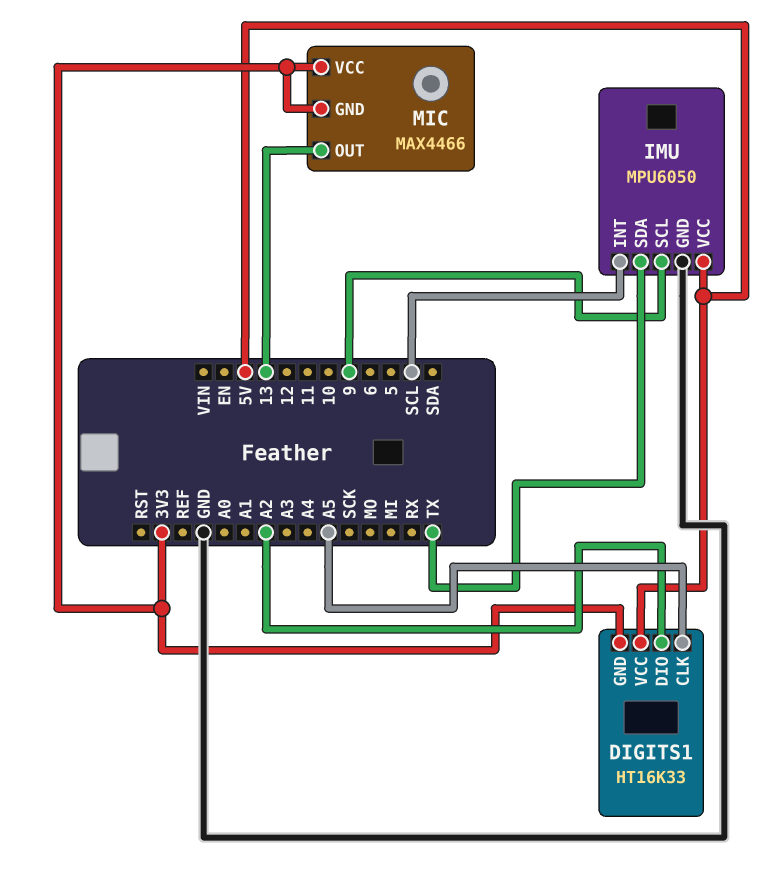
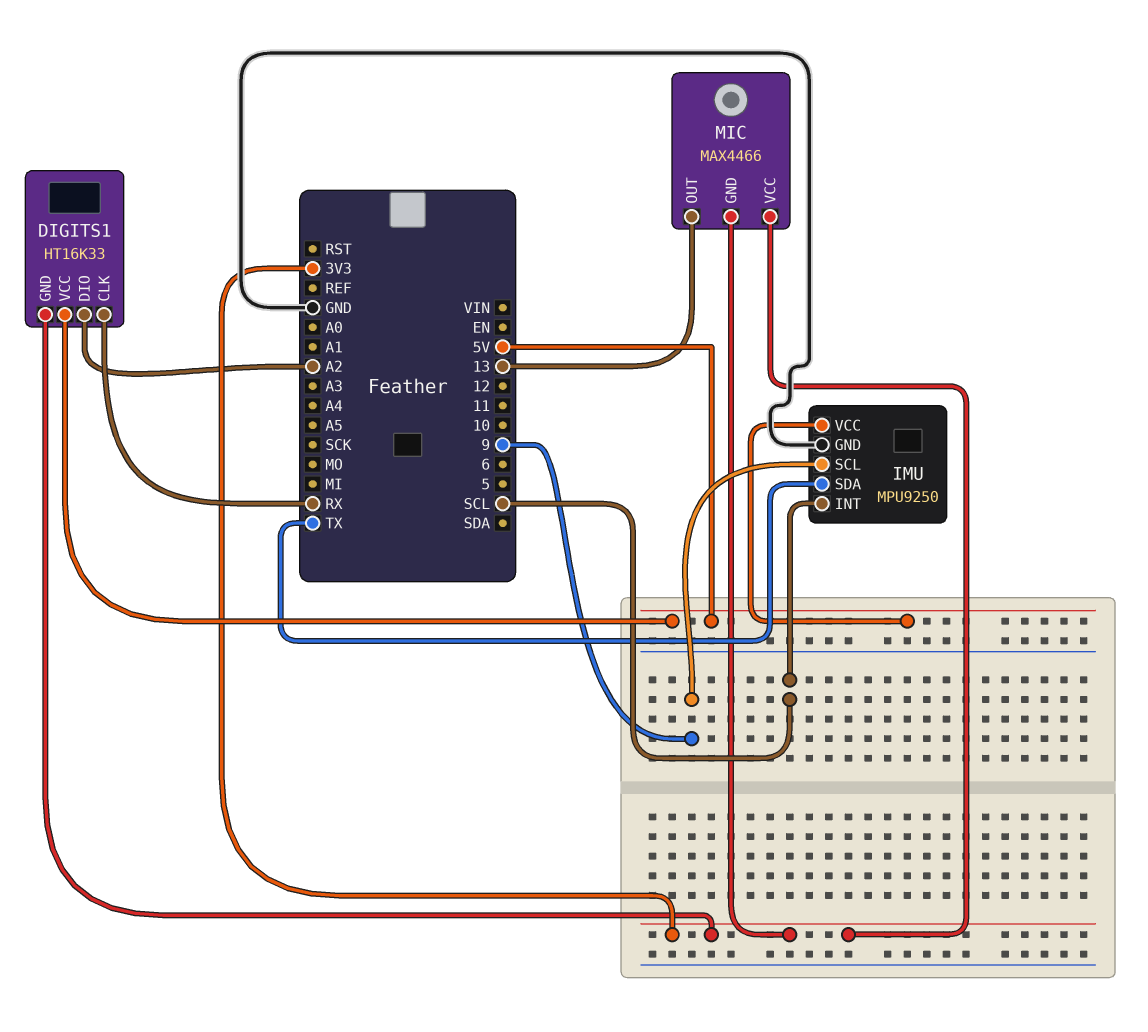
DIGITS1 pin CLK: A5 -> RX
IMU: MPU6050 -> MPU9250

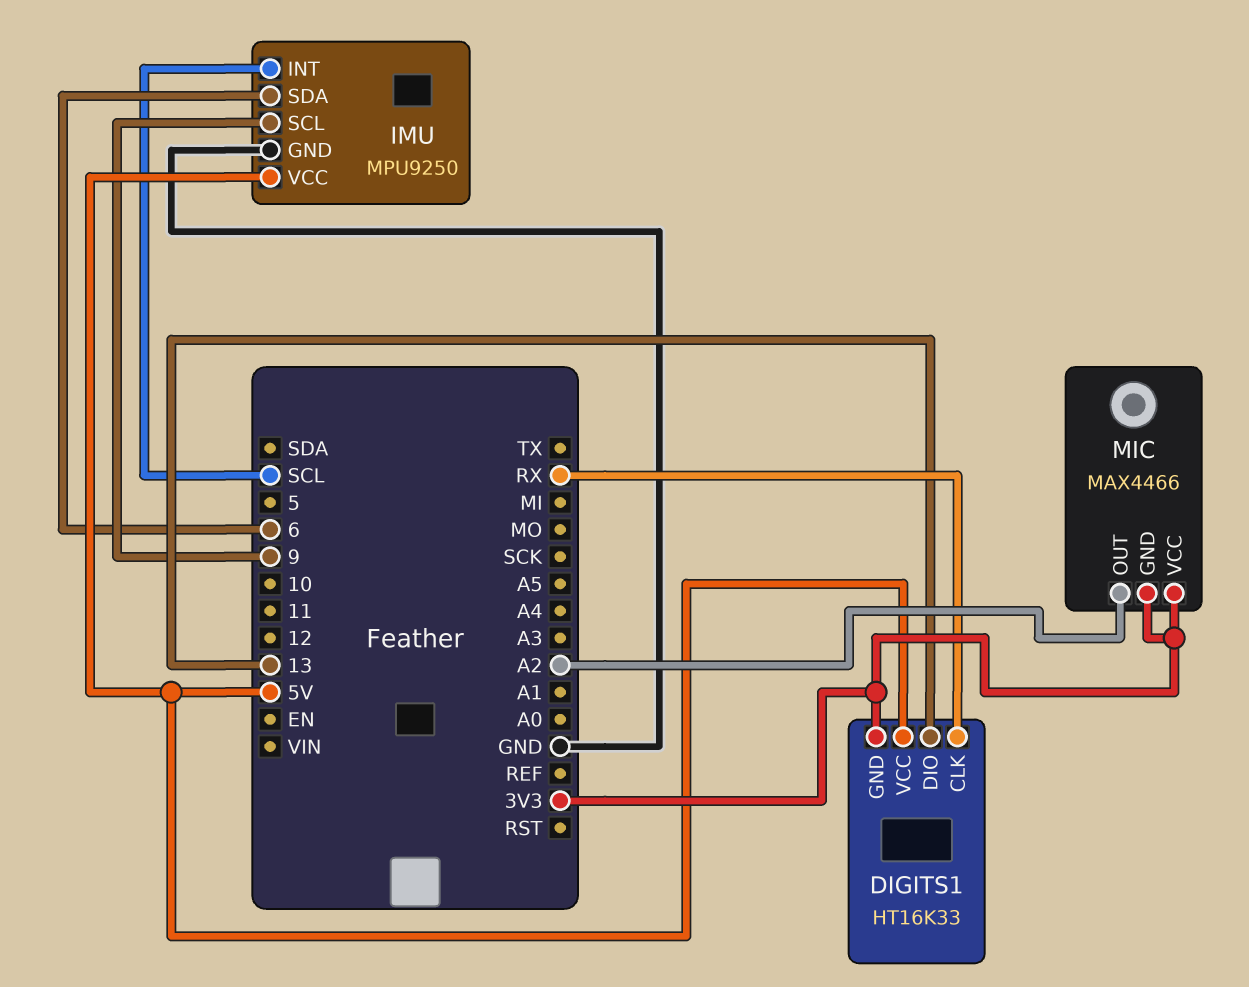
DIGITS1 pin DIO: A2 -> 13
IMU pin SDA: TX -> 6
MIC pin OUT: 13 -> A2

